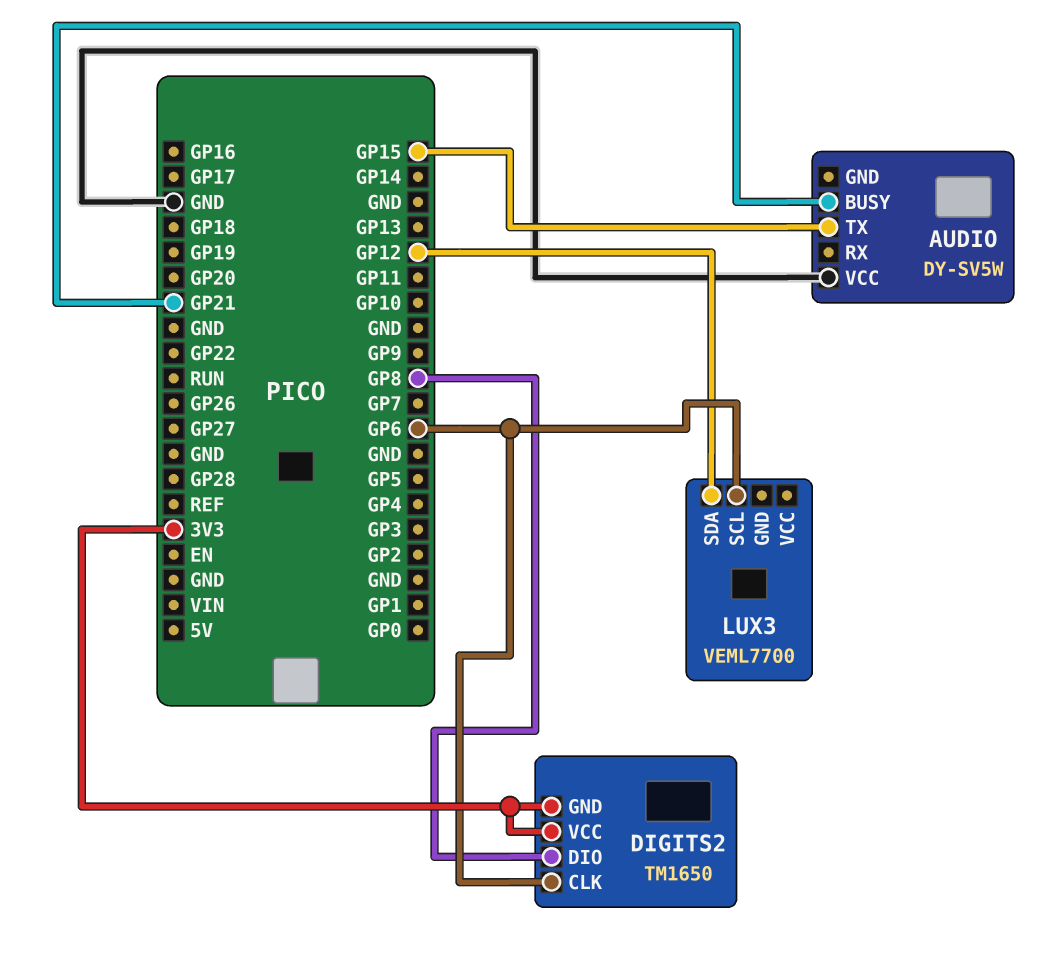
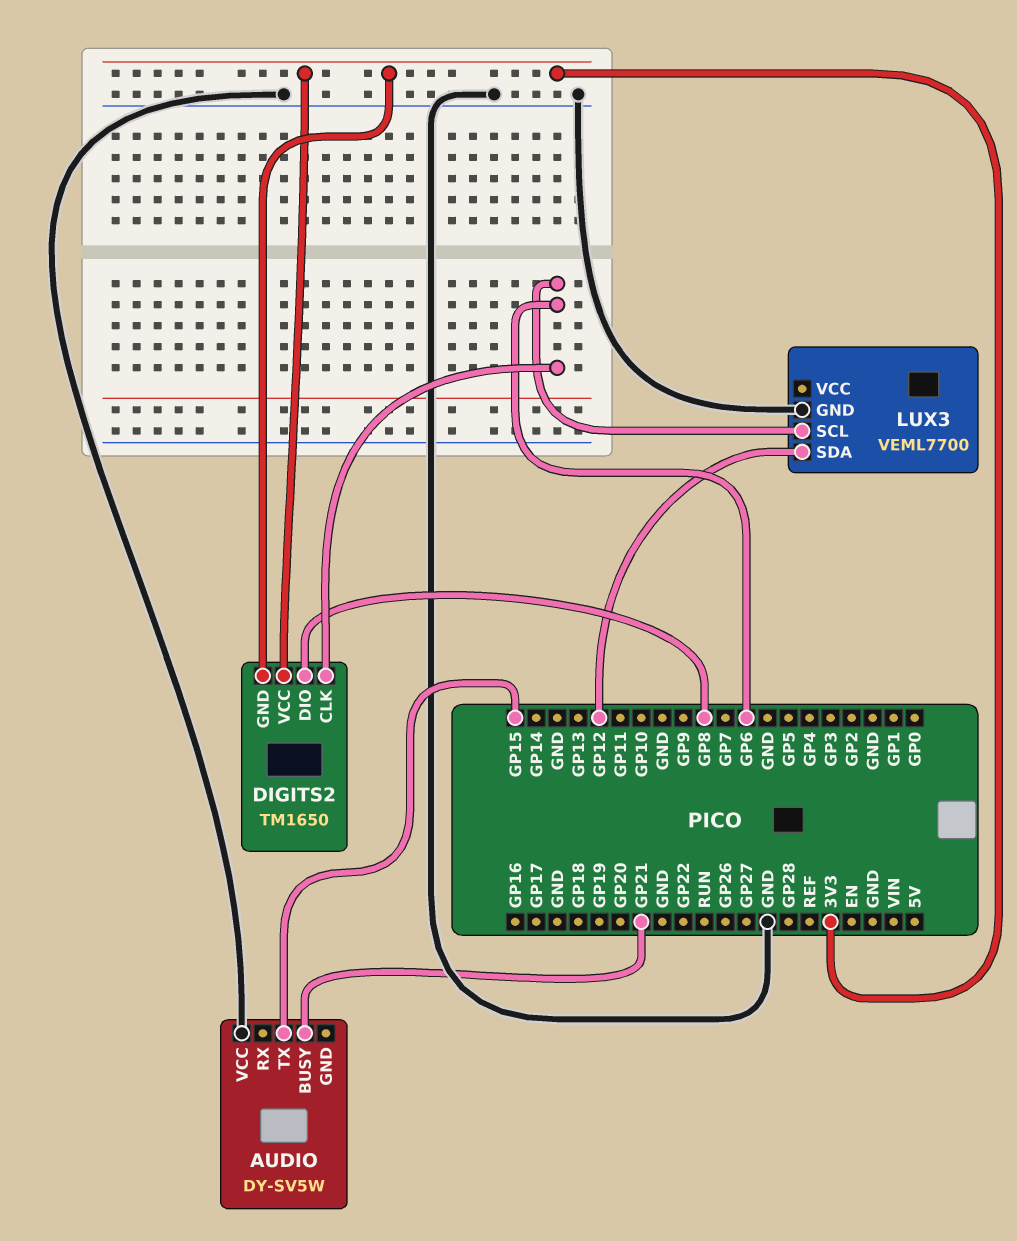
LUX3 pin GND: none -> GND

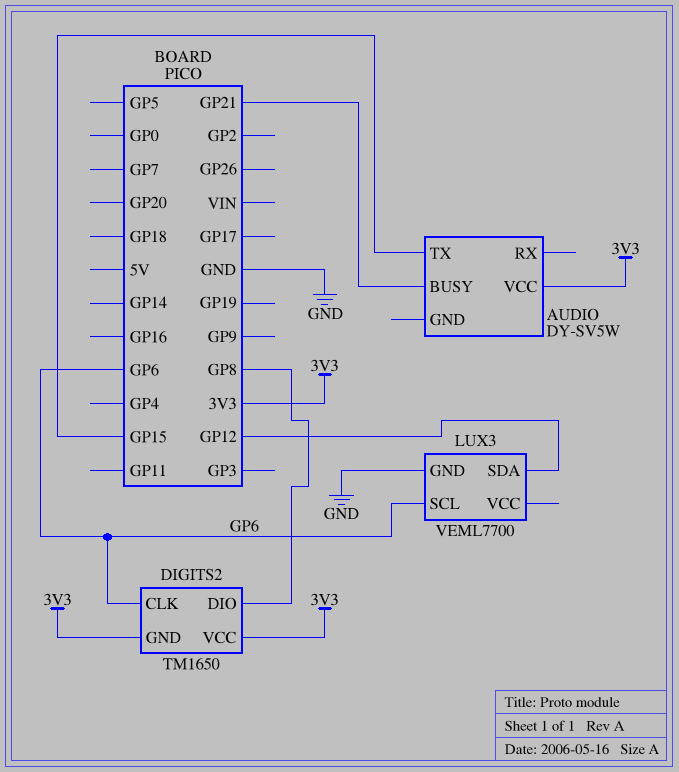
AUDIO pin VCC: GND -> 3V3

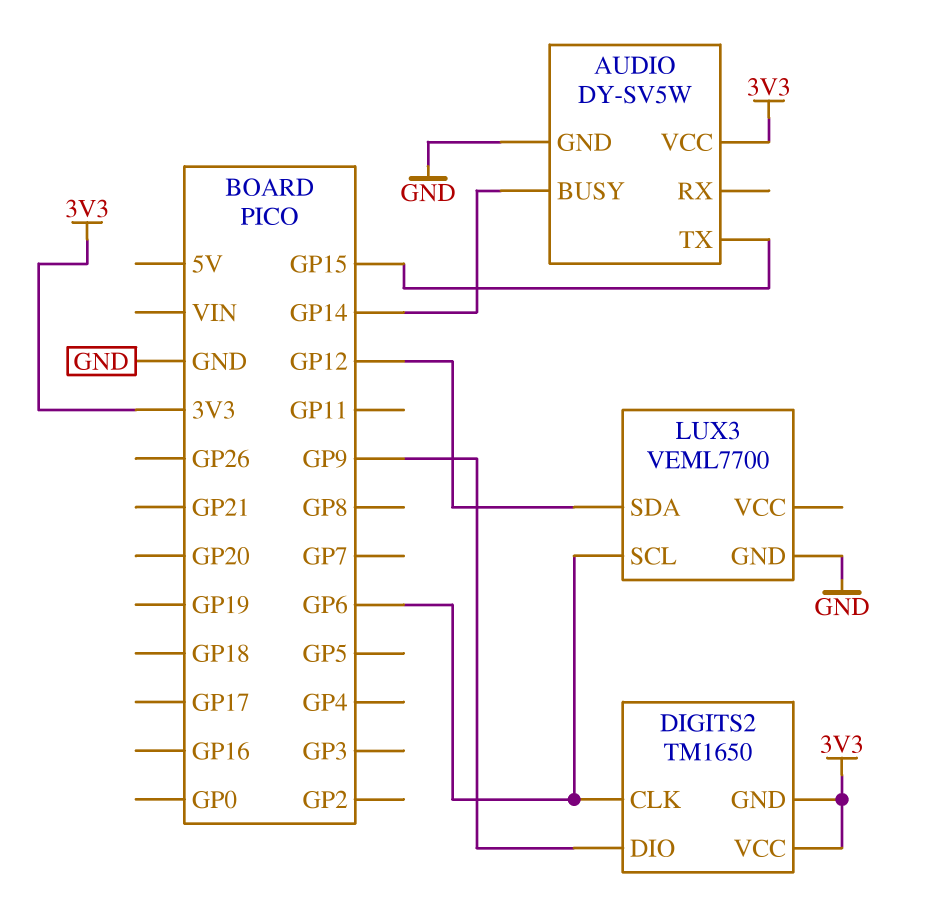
AUDIO pin BUSY: GP21 -> GP14
AUDIO pin GND: none -> GND
DIGITS2 pin DIO: GP8 -> GP9

